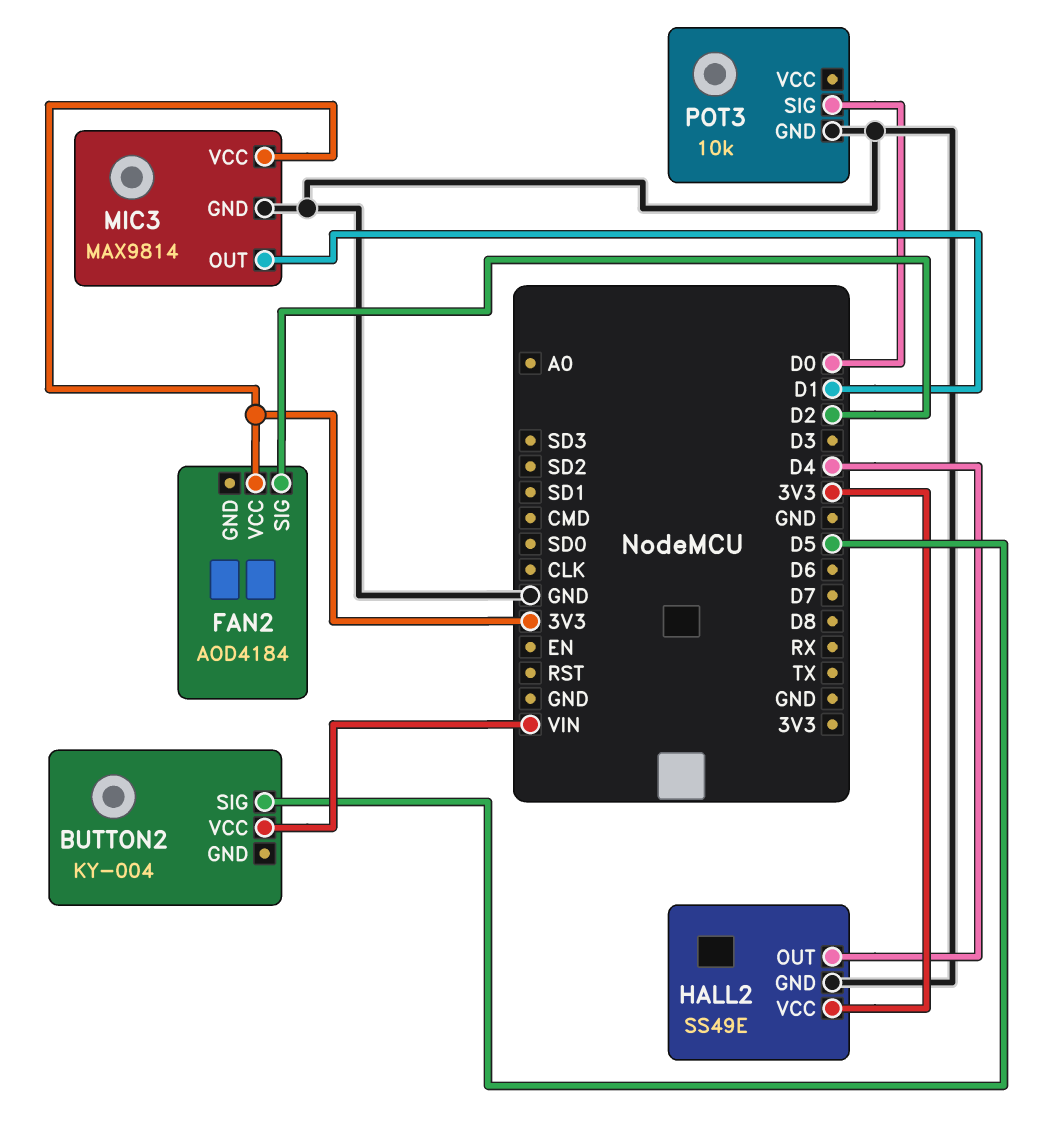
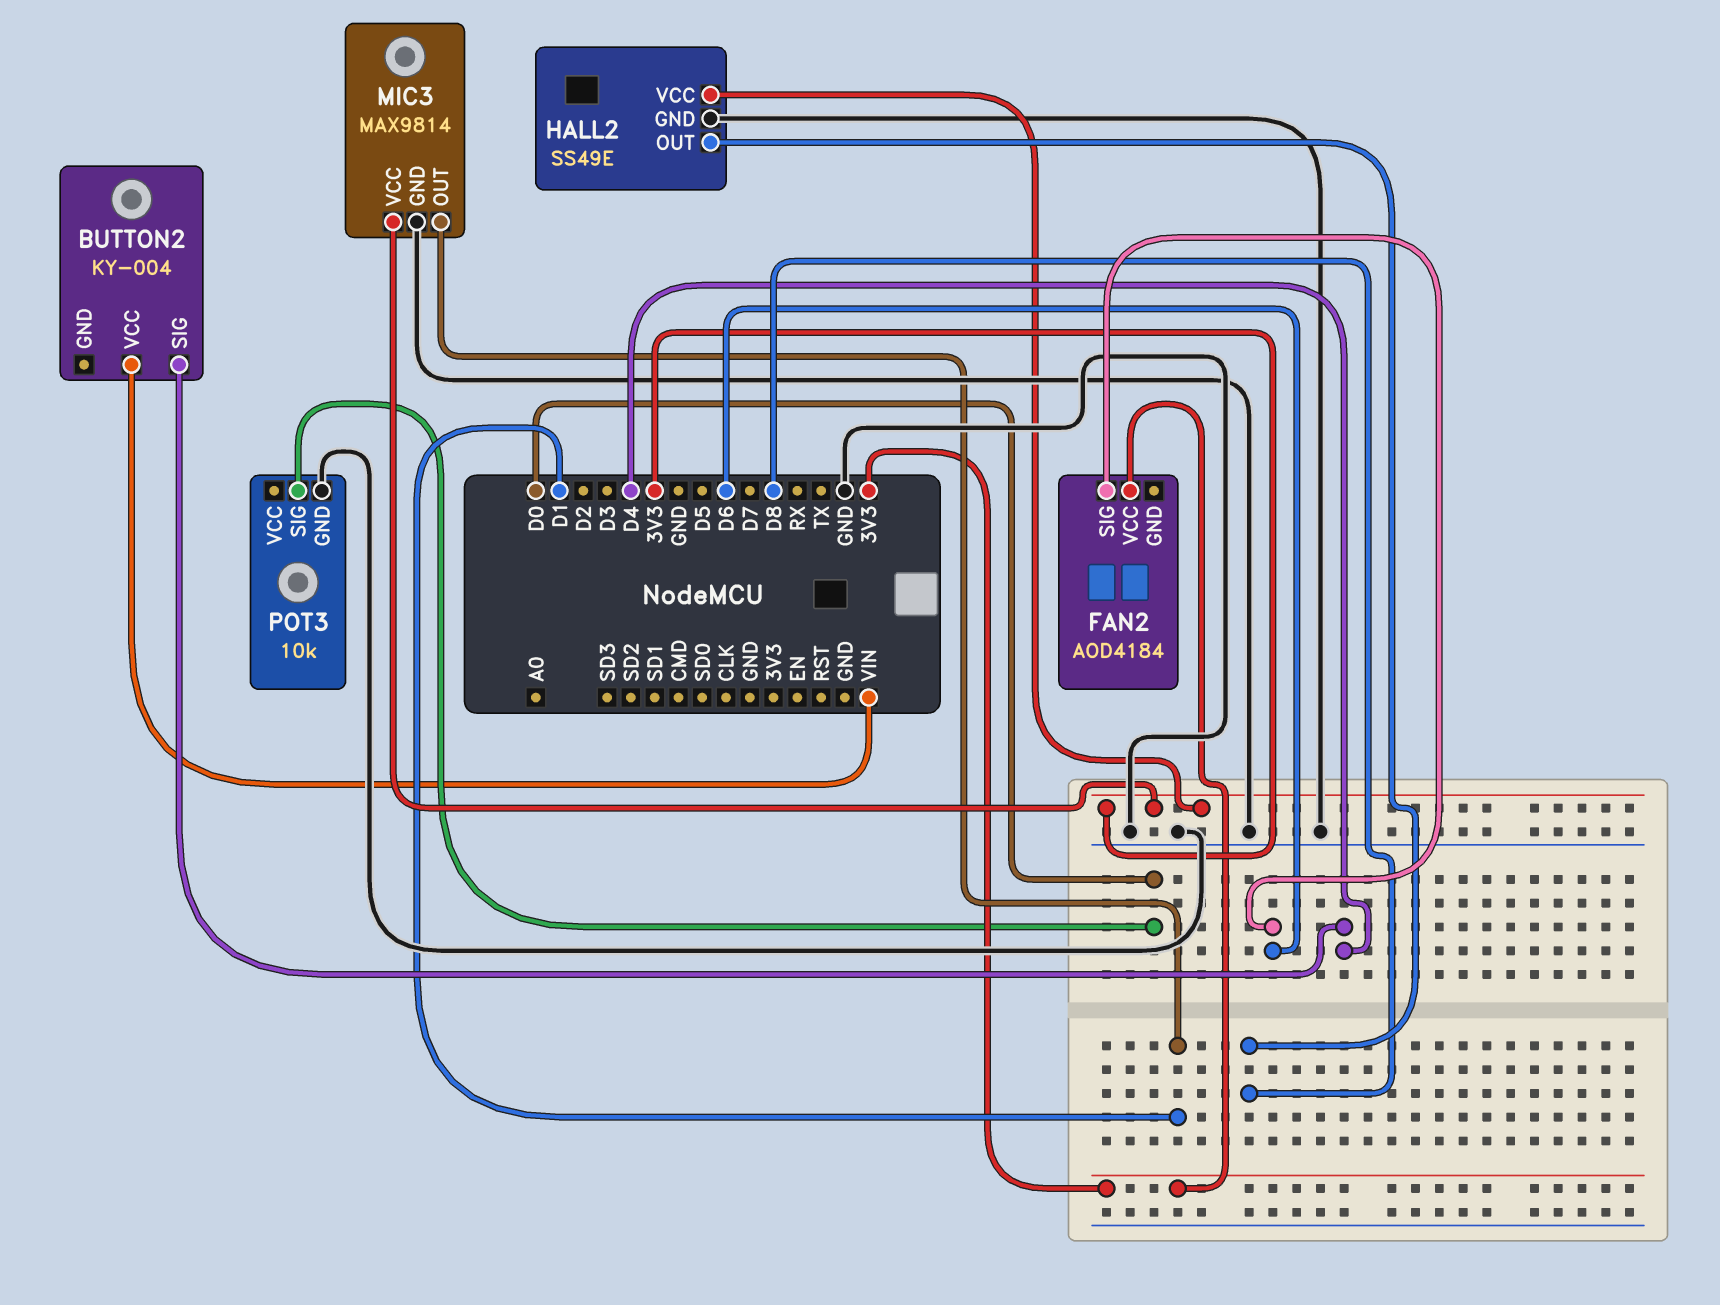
BUTTON2 pin SIG: D5 -> D4
FAN2 pin SIG: D2 -> D6
HALL2 pin OUT: D4 -> D8

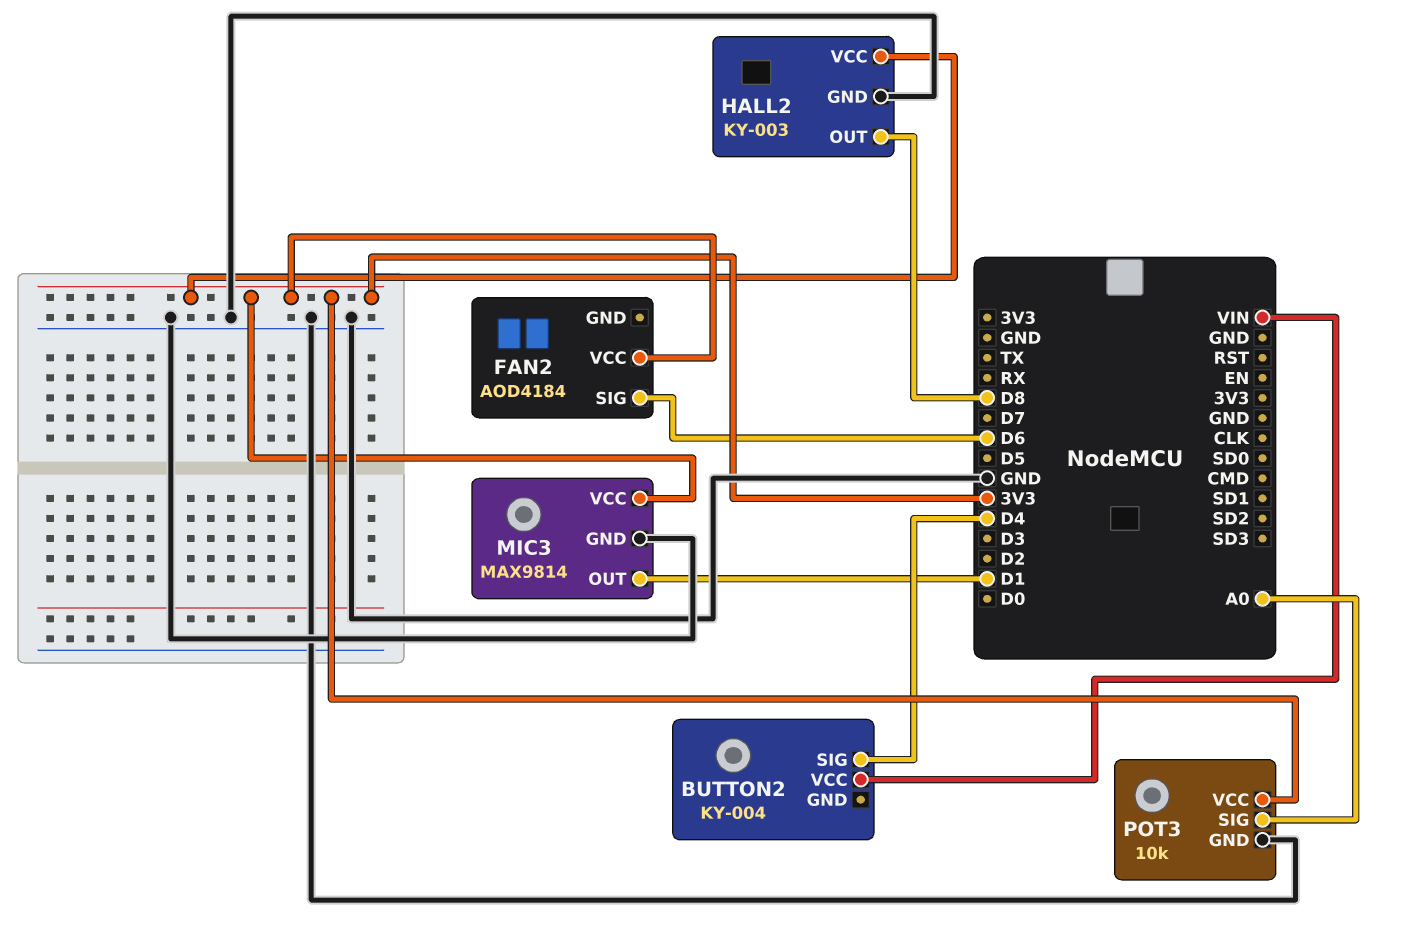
HALL2: SS49E -> KY-003
POT3 pin SIG: D0 -> A0
POT3 pin VCC: none -> 3V3

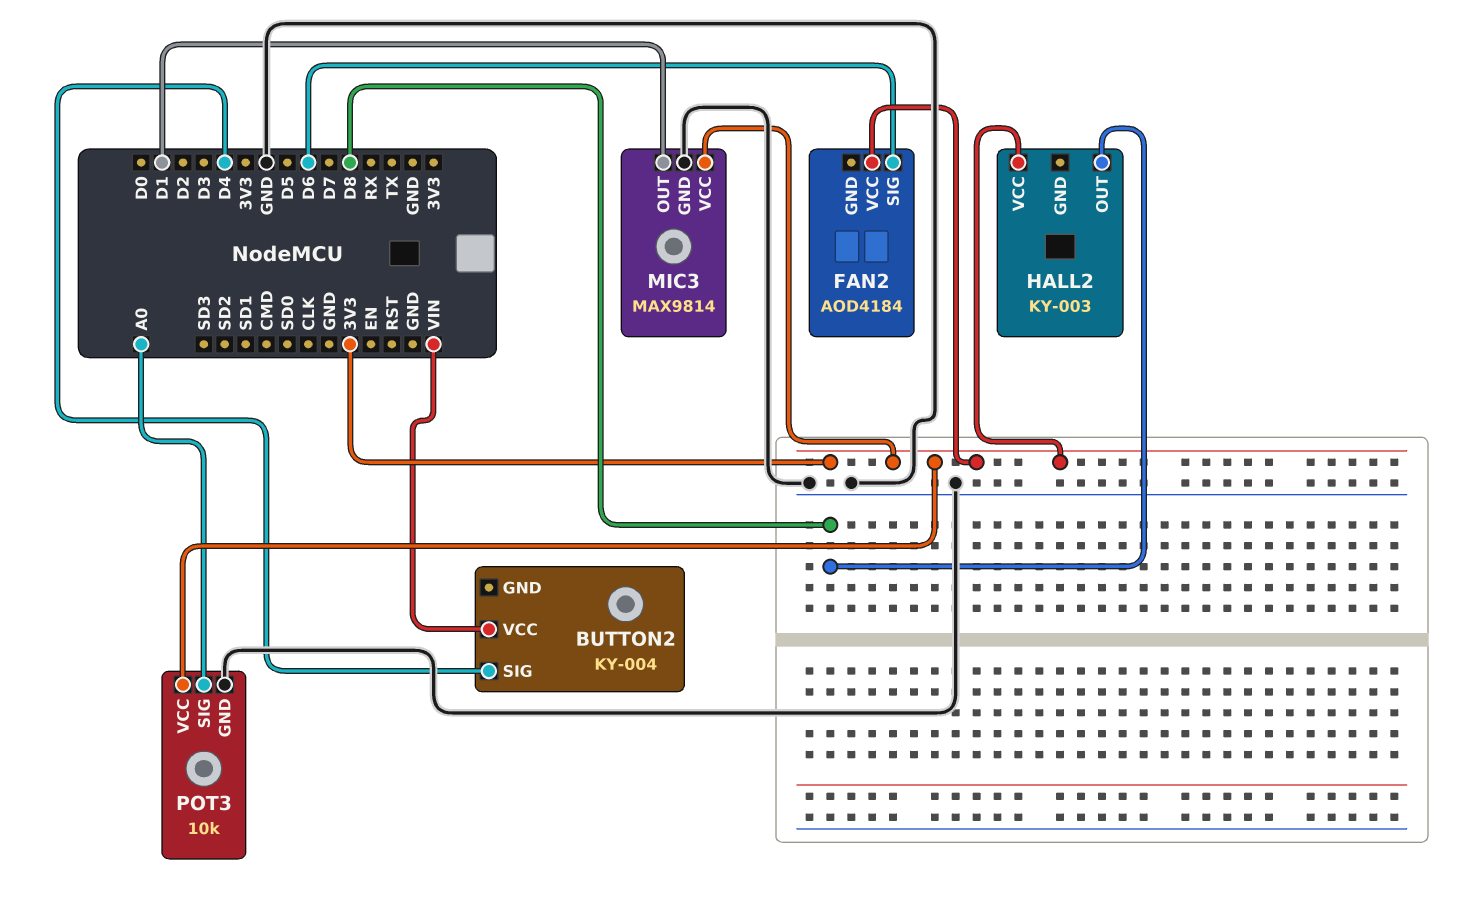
HALL2 pin GND: GND -> none

